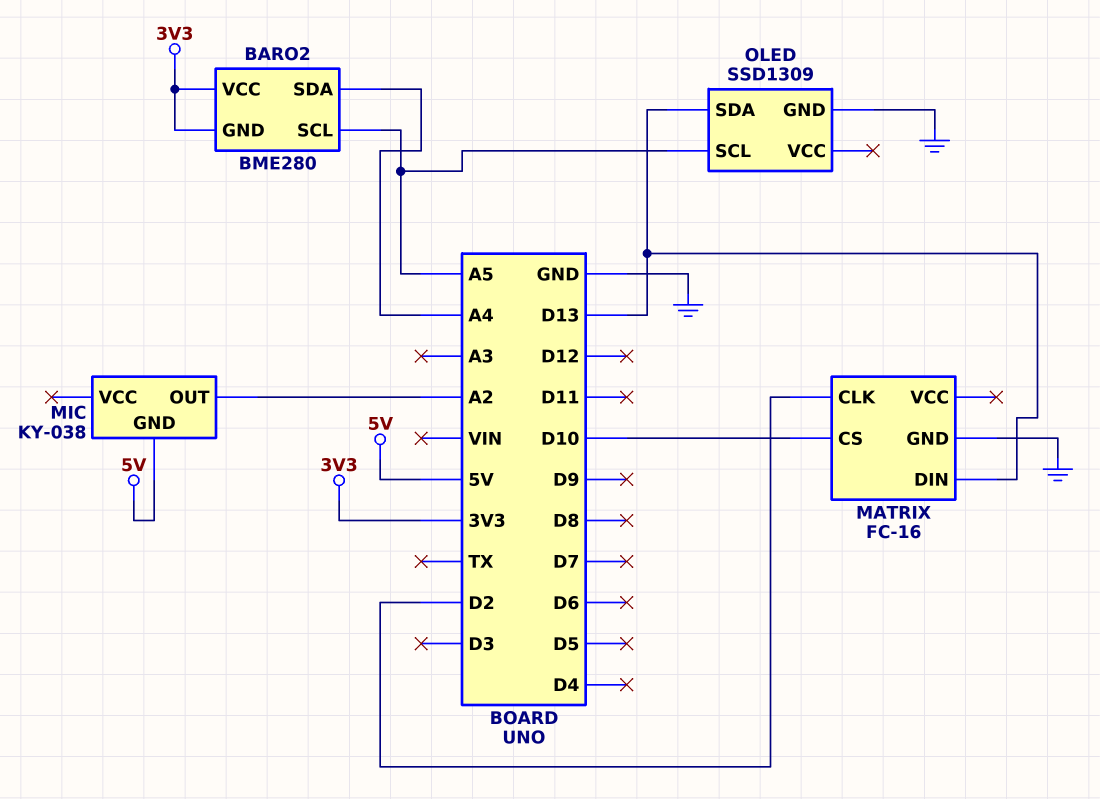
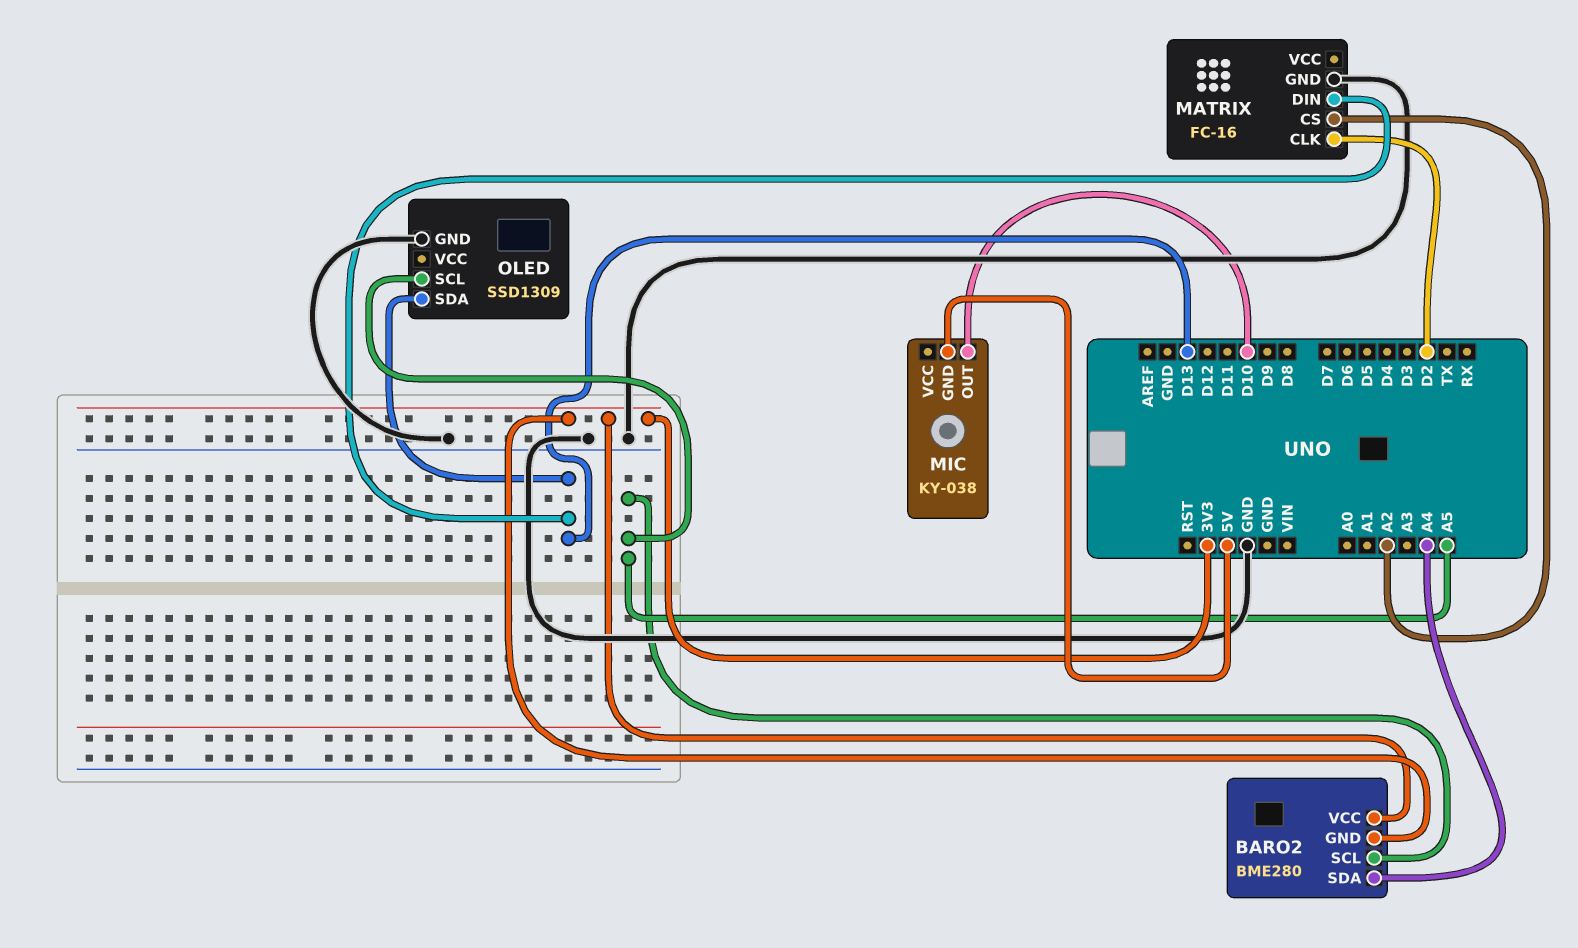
MATRIX pin CS: D10 -> A2
MIC pin OUT: A2 -> D10

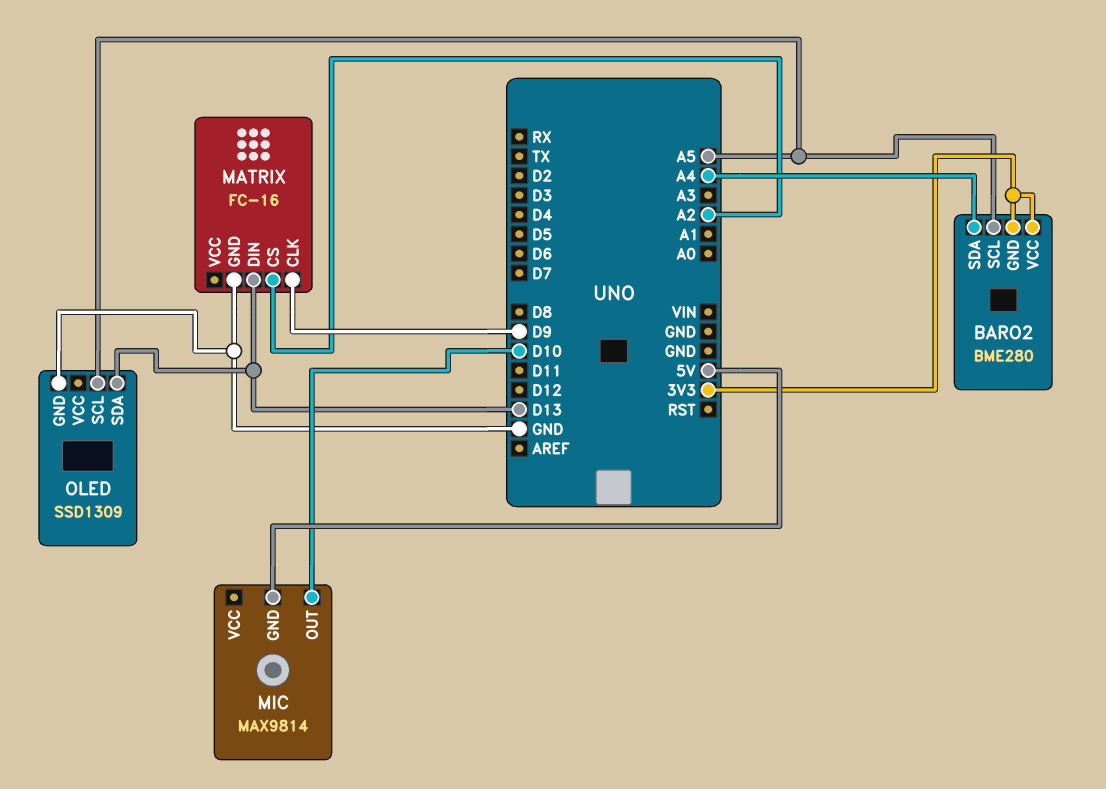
MATRIX pin CLK: D2 -> D9
MIC: KY-038 -> MAX9814

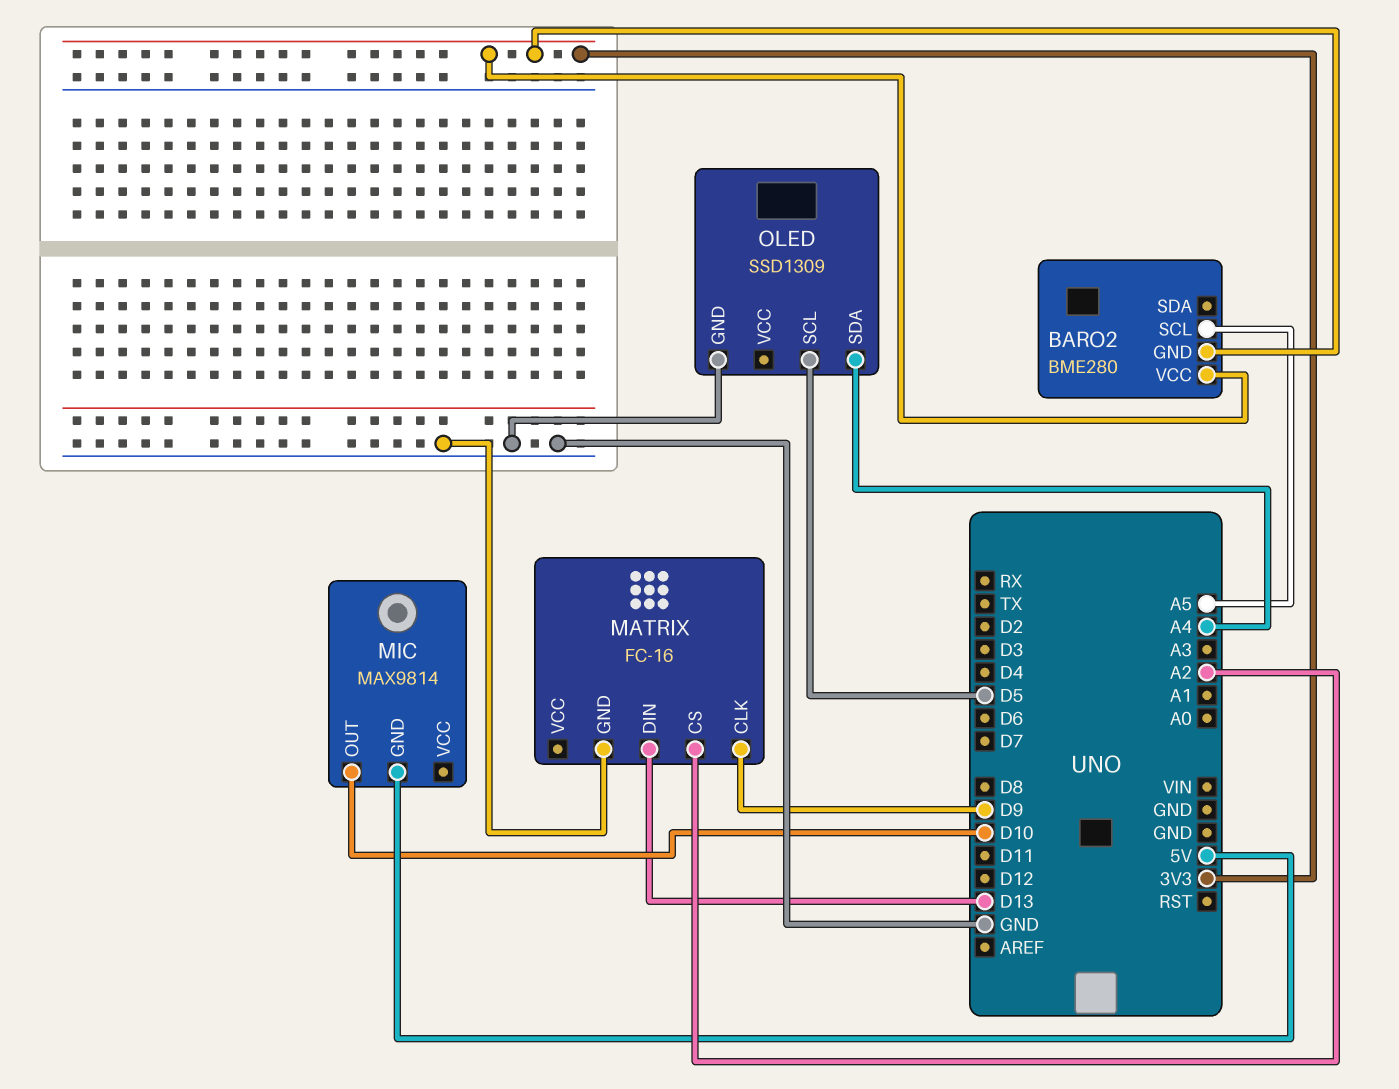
BARO2 pin SDA: A4 -> none
OLED pin SCL: A5 -> D5
OLED pin SDA: D13 -> A4

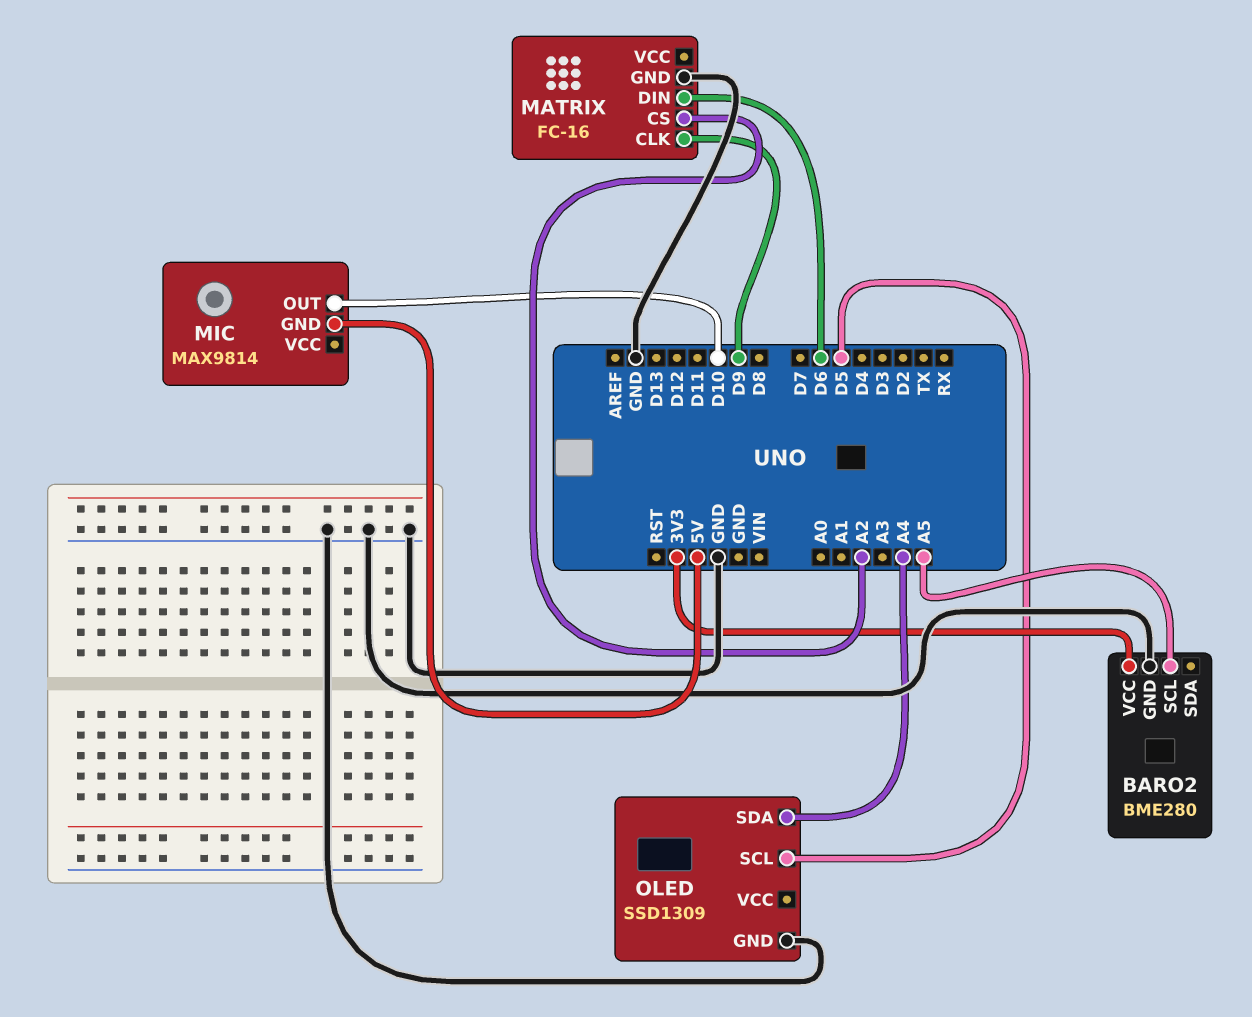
BARO2 pin GND: 3V3 -> GND
MATRIX pin DIN: D13 -> D6

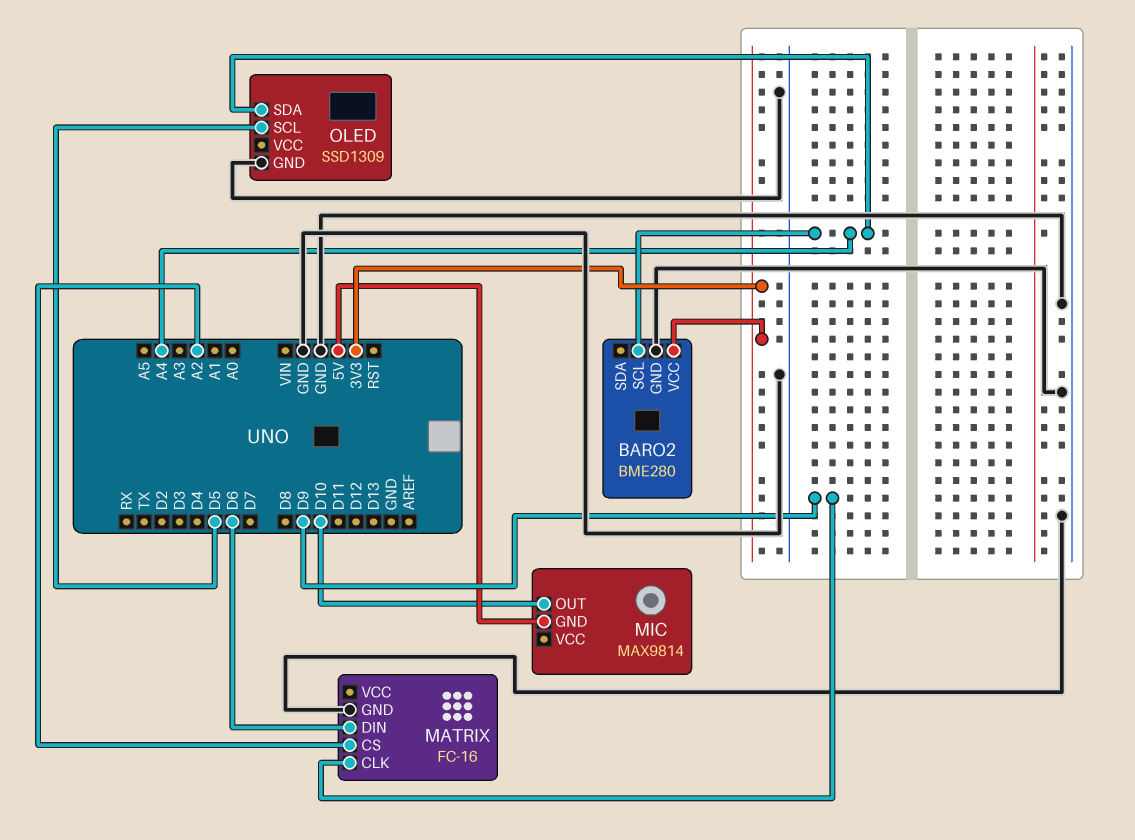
BARO2 pin SCL: A5 -> A4

